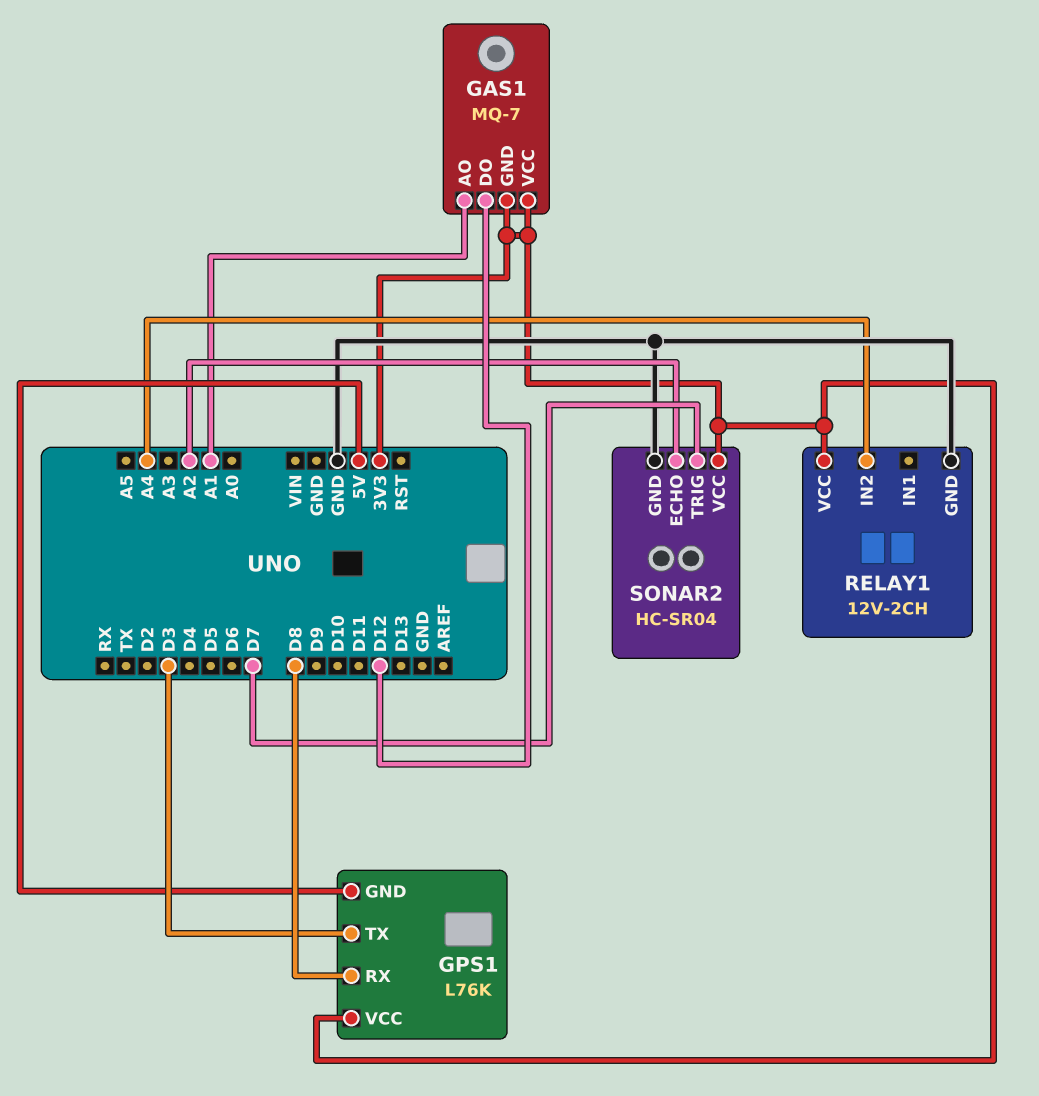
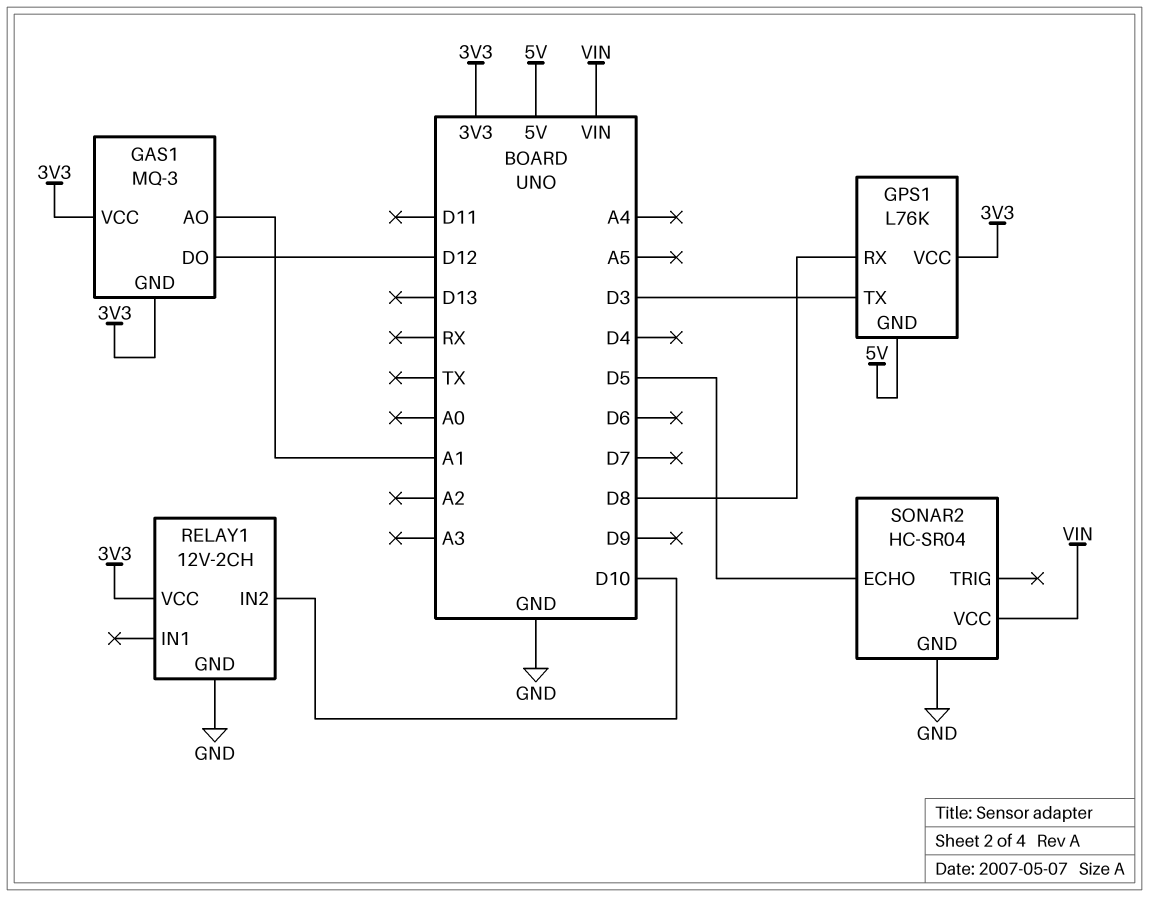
GAS1: MQ-7 -> MQ-3
RELAY1 pin IN2: A4 -> D10
SONAR2 pin ECHO: A2 -> D5
SONAR2 pin TRIG: D7 -> none
SONAR2 pin VCC: 3V3 -> VIN

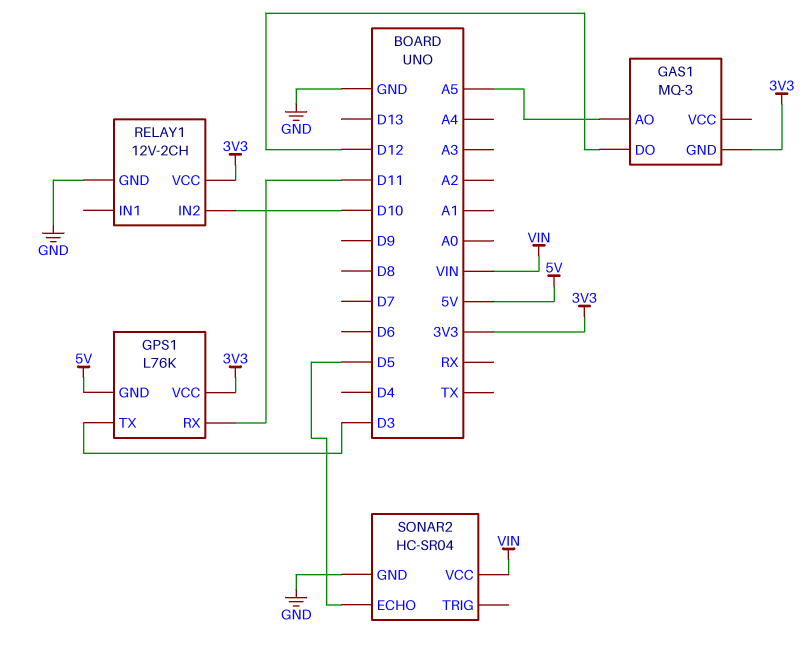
GAS1 pin AO: A1 -> A5
GAS1 pin VCC: 3V3 -> none
GPS1 pin RX: D8 -> D11

